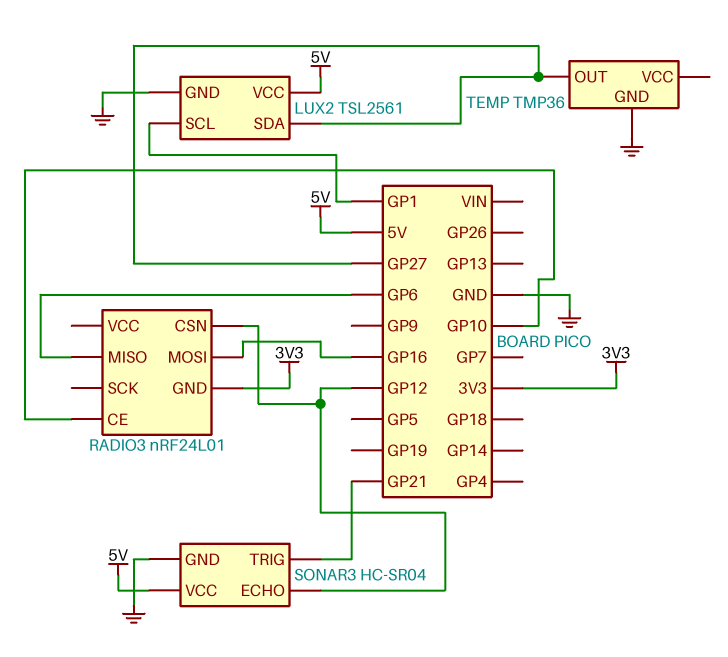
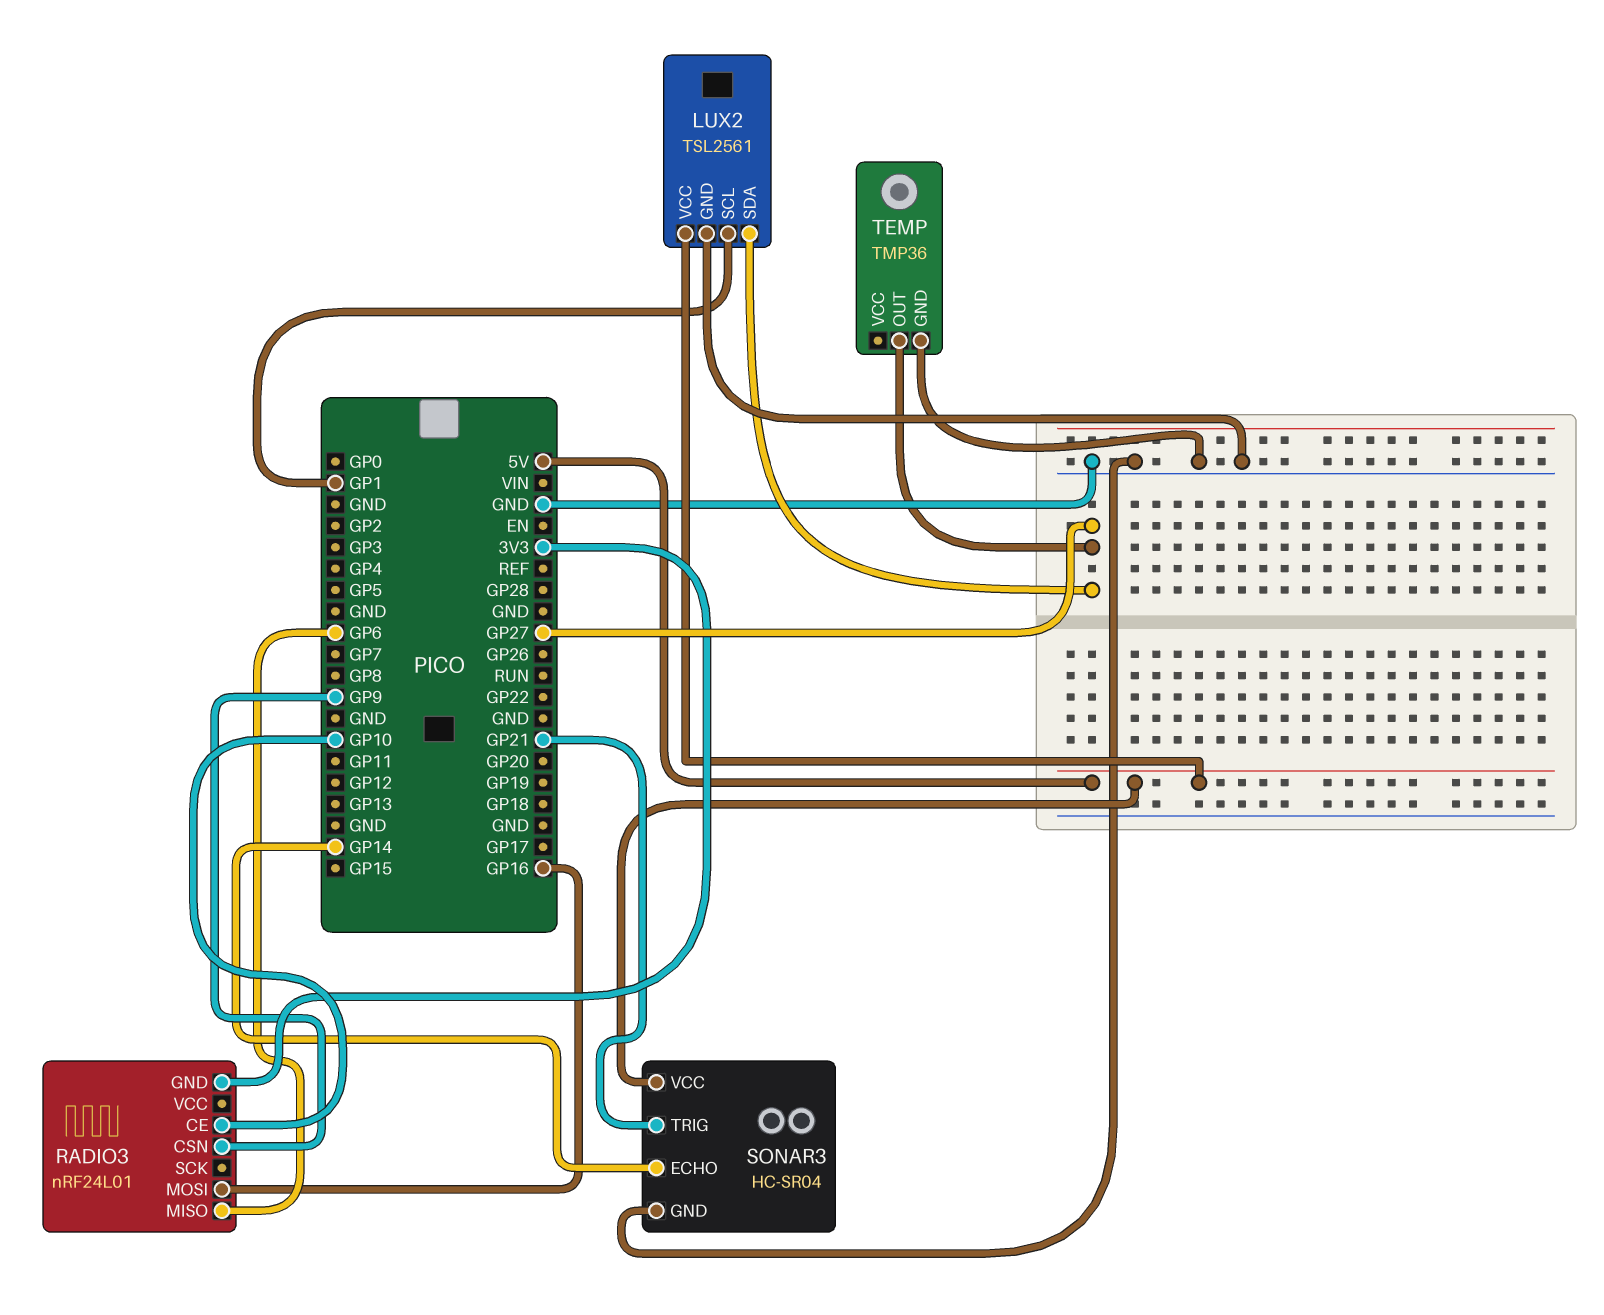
RADIO3 pin CSN: GP12 -> GP9
SONAR3 pin ECHO: GP12 -> GP14

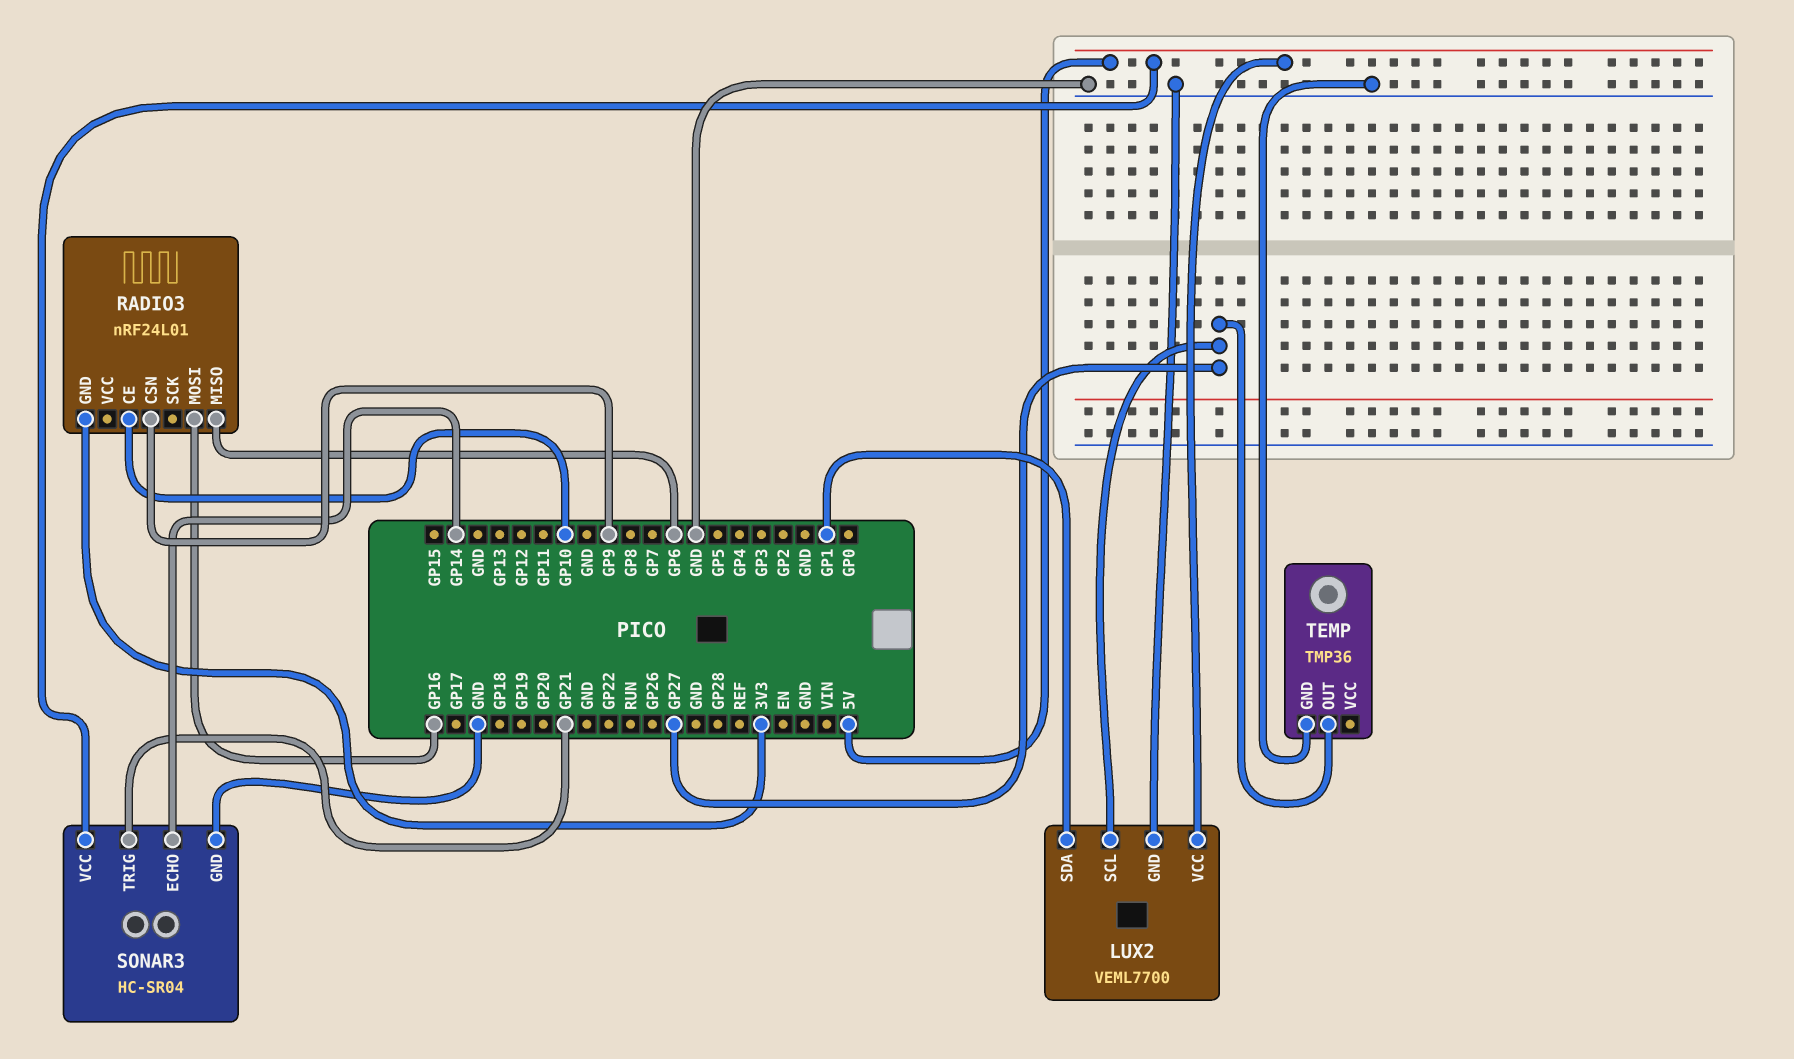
LUX2: TSL2561 -> VEML7700
LUX2 pin SCL: GP1 -> GP27
LUX2 pin SDA: GP27 -> GP1

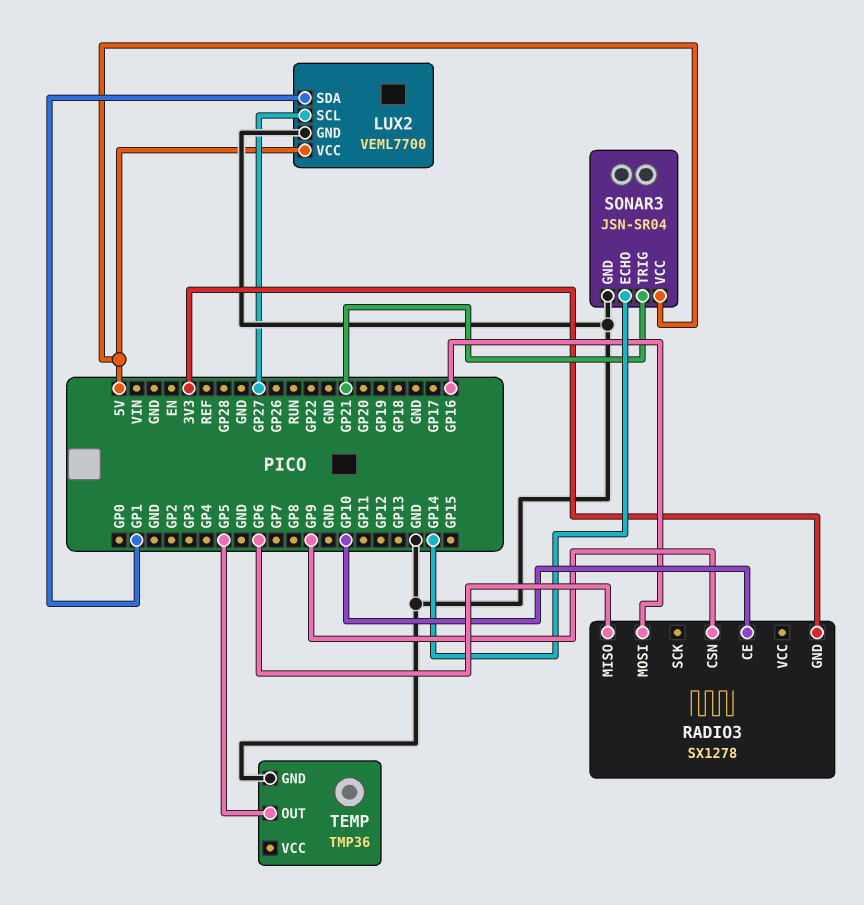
RADIO3: nRF24L01 -> SX1278
SONAR3: HC-SR04 -> JSN-SR04
TEMP pin OUT: GP27 -> GP5

